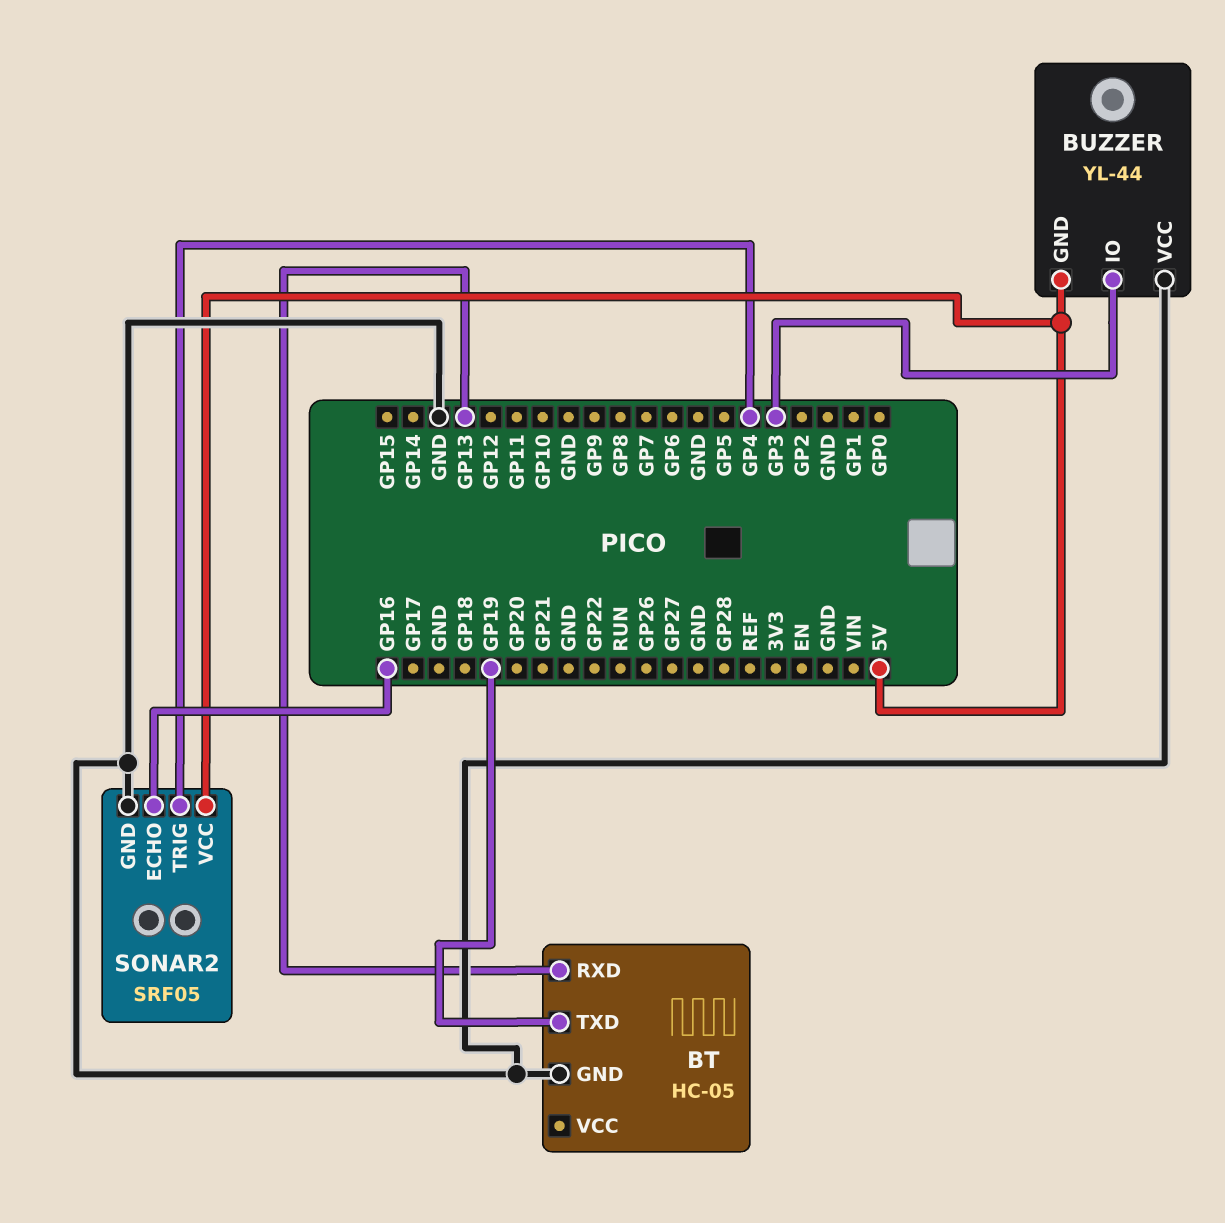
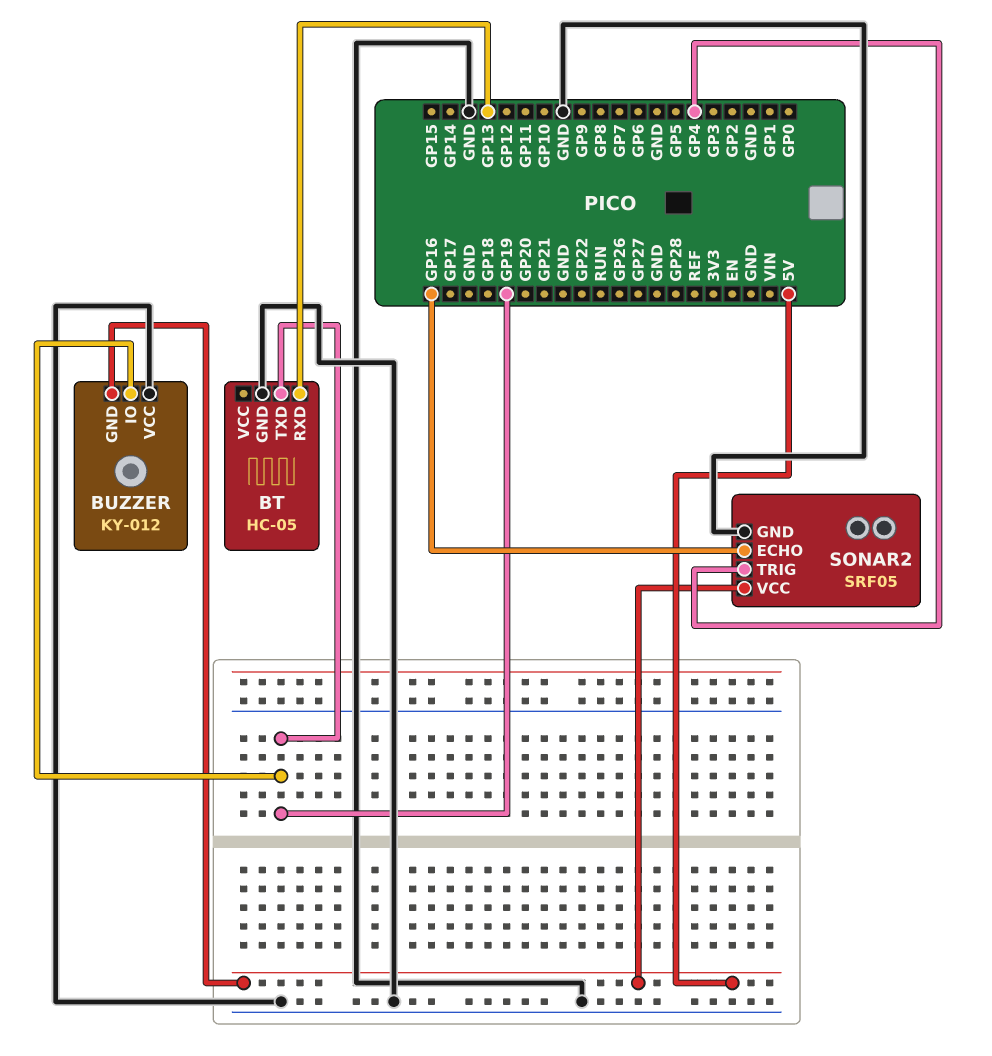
BUZZER: YL-44 -> KY-012
BUZZER pin IO: GP3 -> GP19

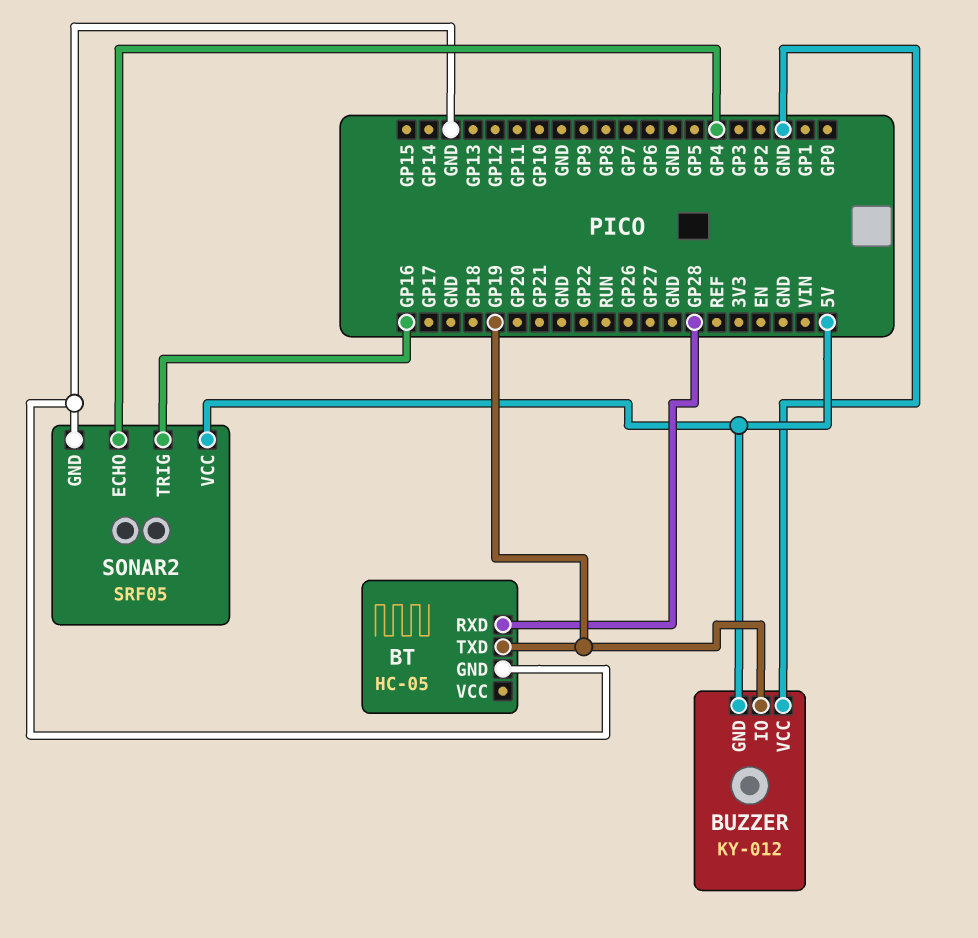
BT pin RXD: GP13 -> GP28
SONAR2 pin ECHO: GP16 -> GP4
SONAR2 pin TRIG: GP4 -> GP16

